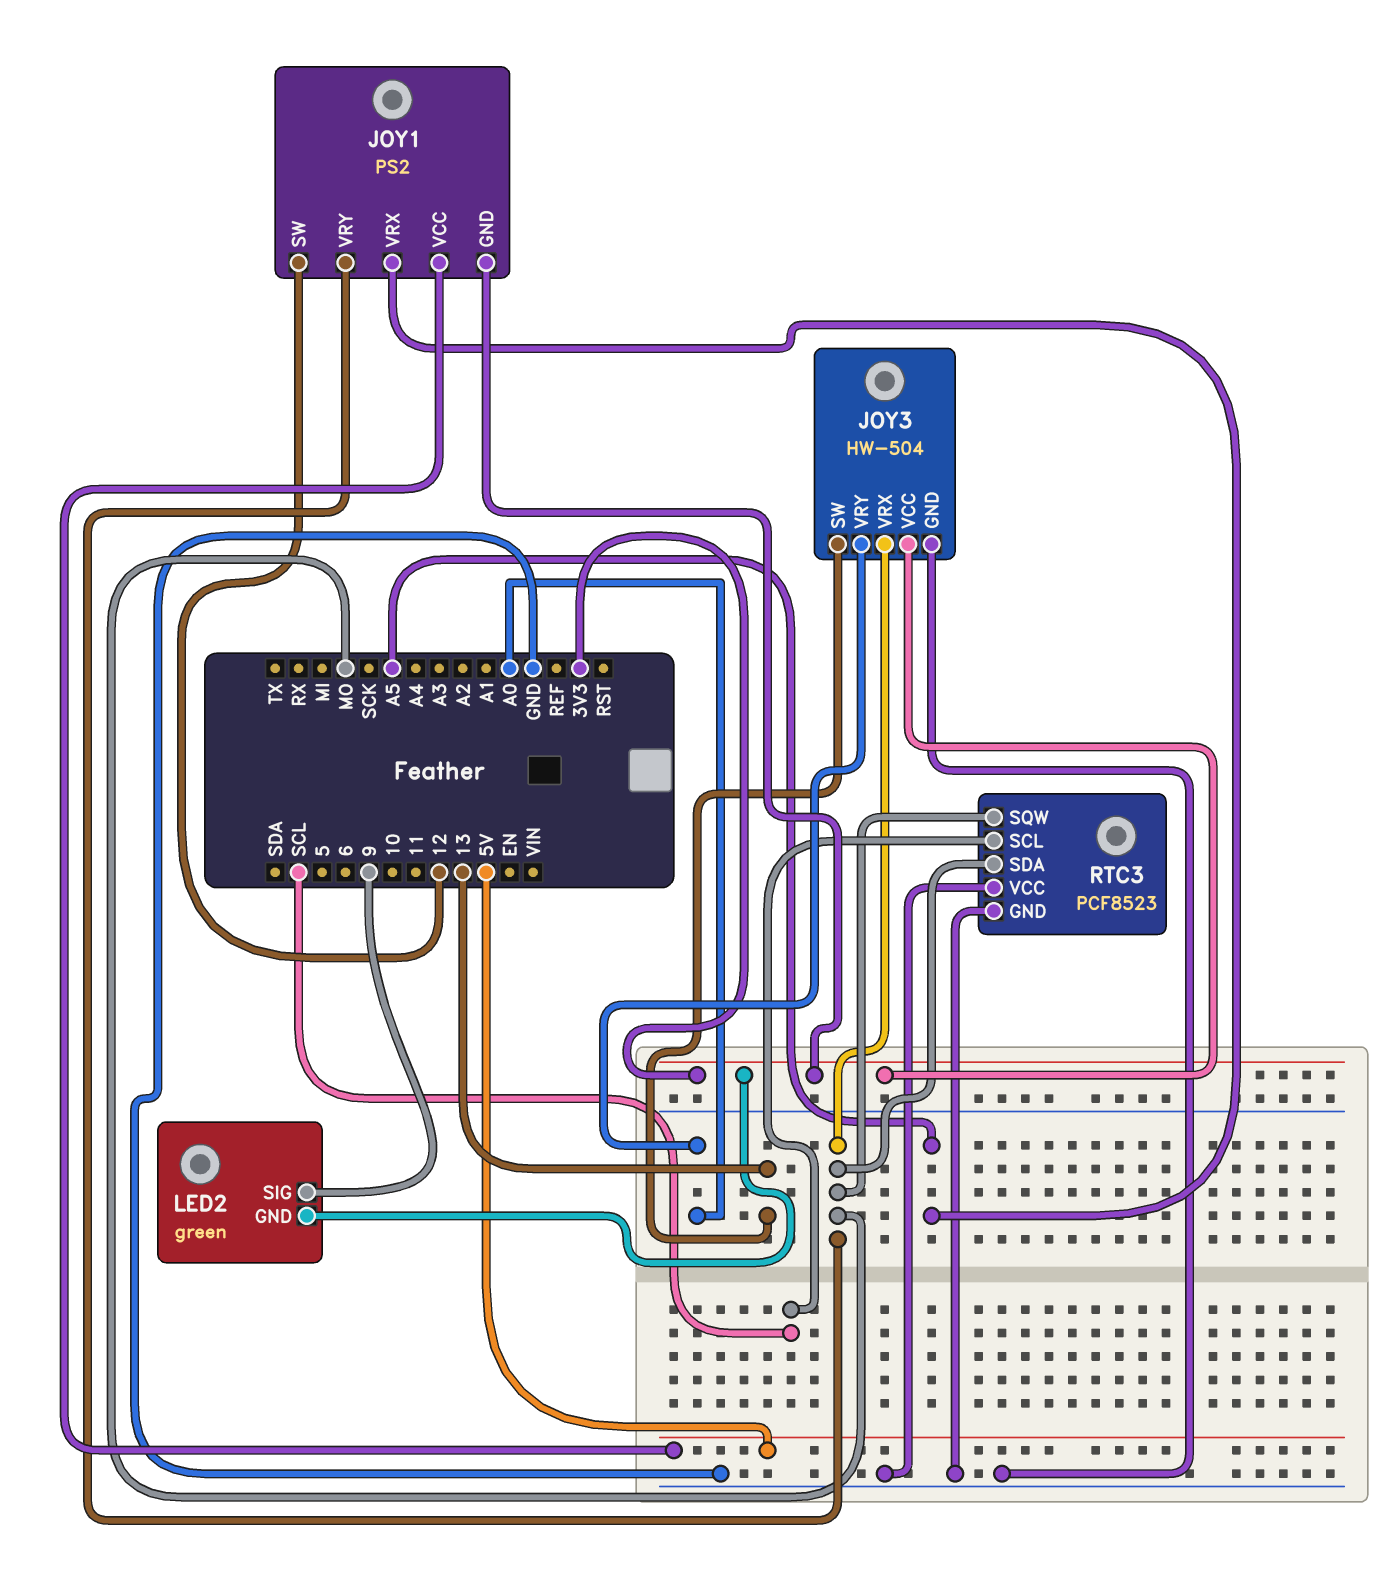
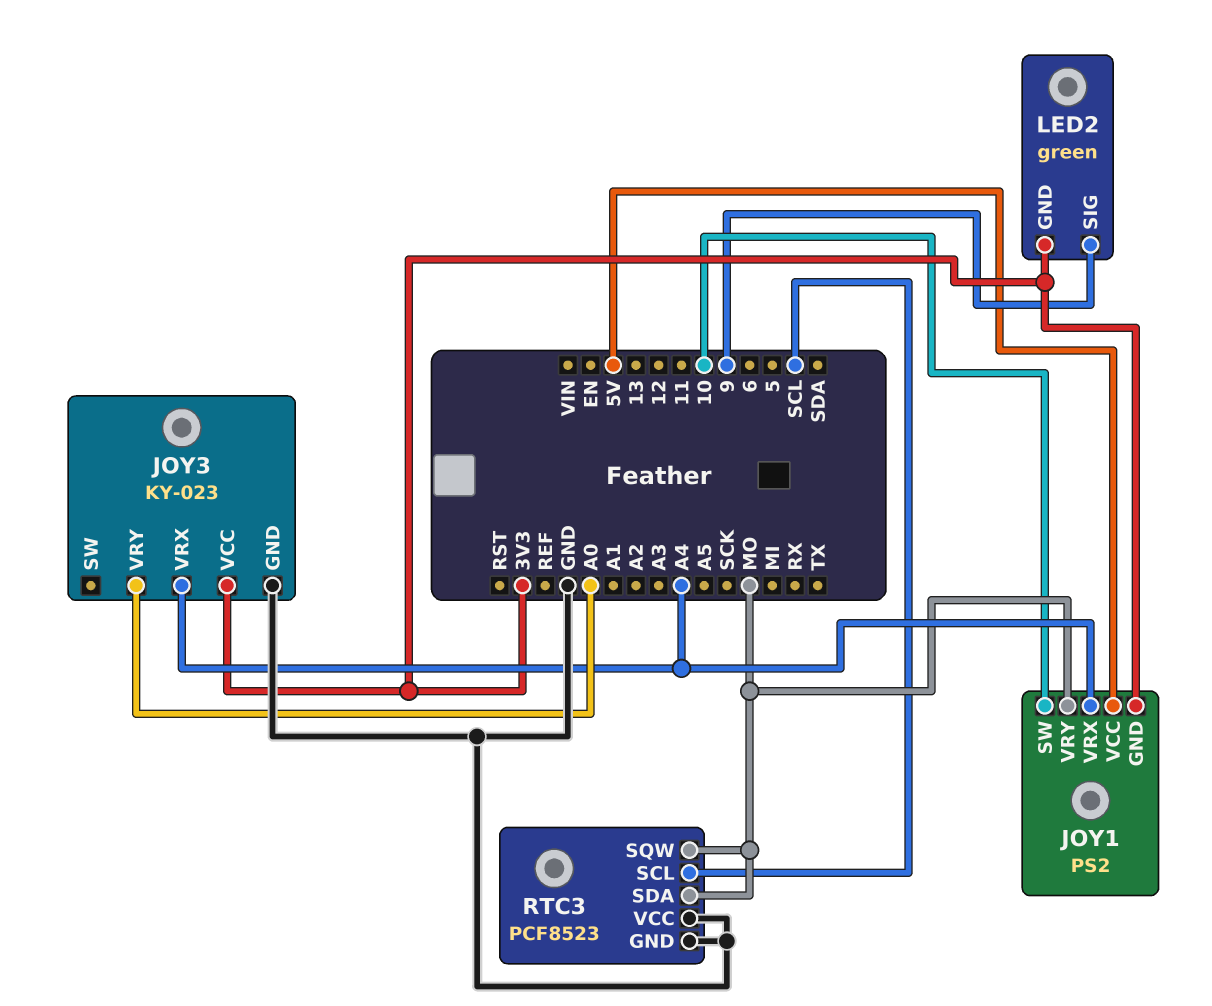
JOY1 pin SW: 12 -> 10
JOY1 pin VRX: A5 -> A4
JOY3: HW-504 -> KY-023
JOY3 pin SW: 13 -> none
JOY3 pin VRX: MO -> A4

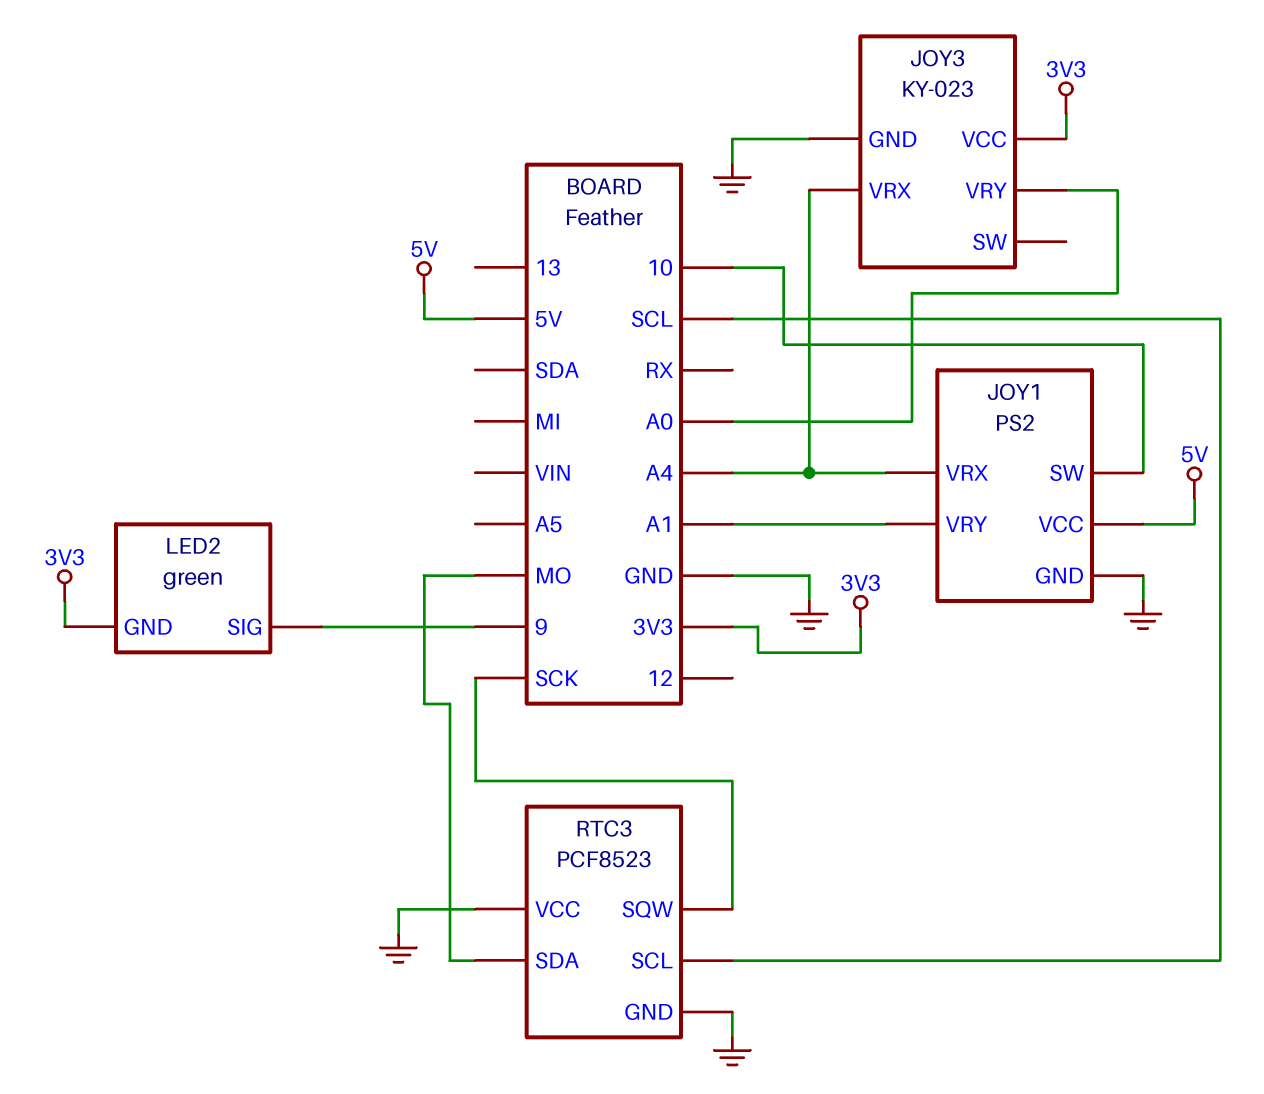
JOY1 pin GND: 3V3 -> GND
JOY1 pin VRY: MO -> A1
RTC3 pin SQW: MO -> SCK

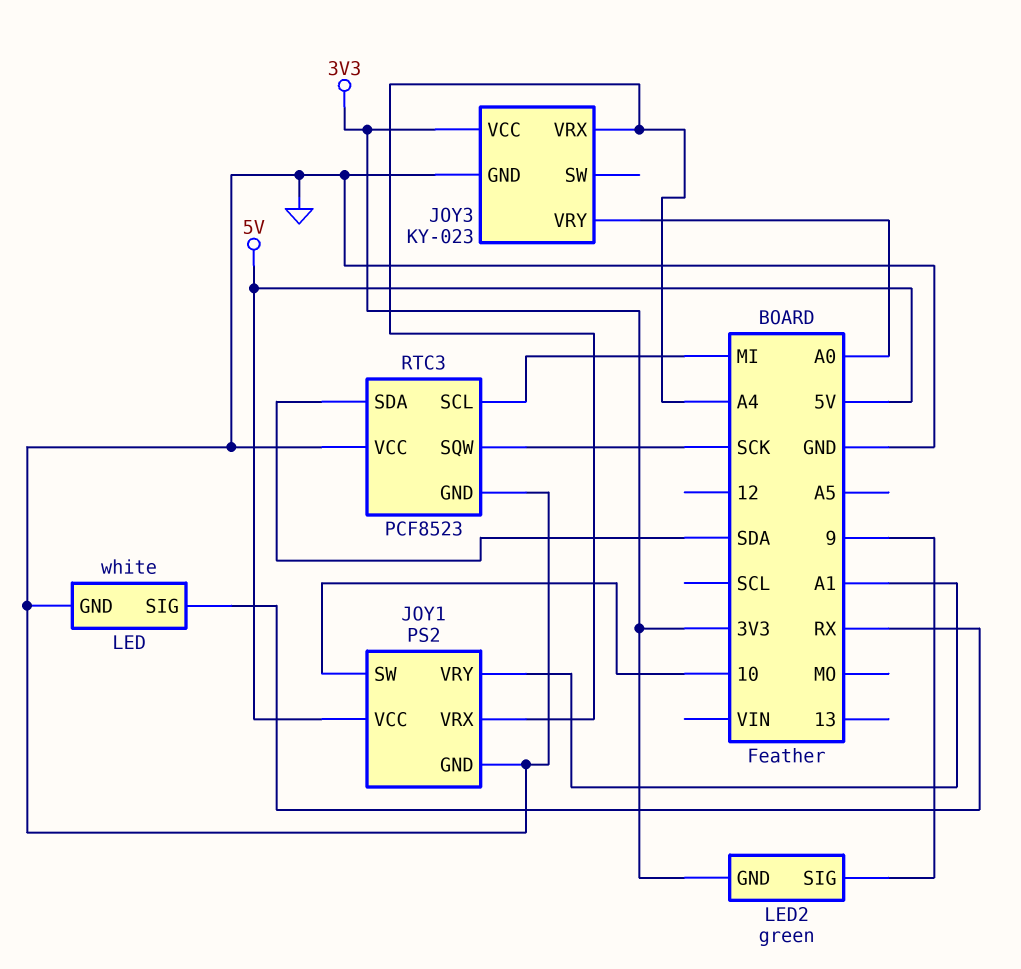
LED: none -> white
LED pin GND: none -> GND
LED pin SIG: none -> RX
RTC3 pin SCL: SCL -> MI
RTC3 pin SDA: MO -> SDA

